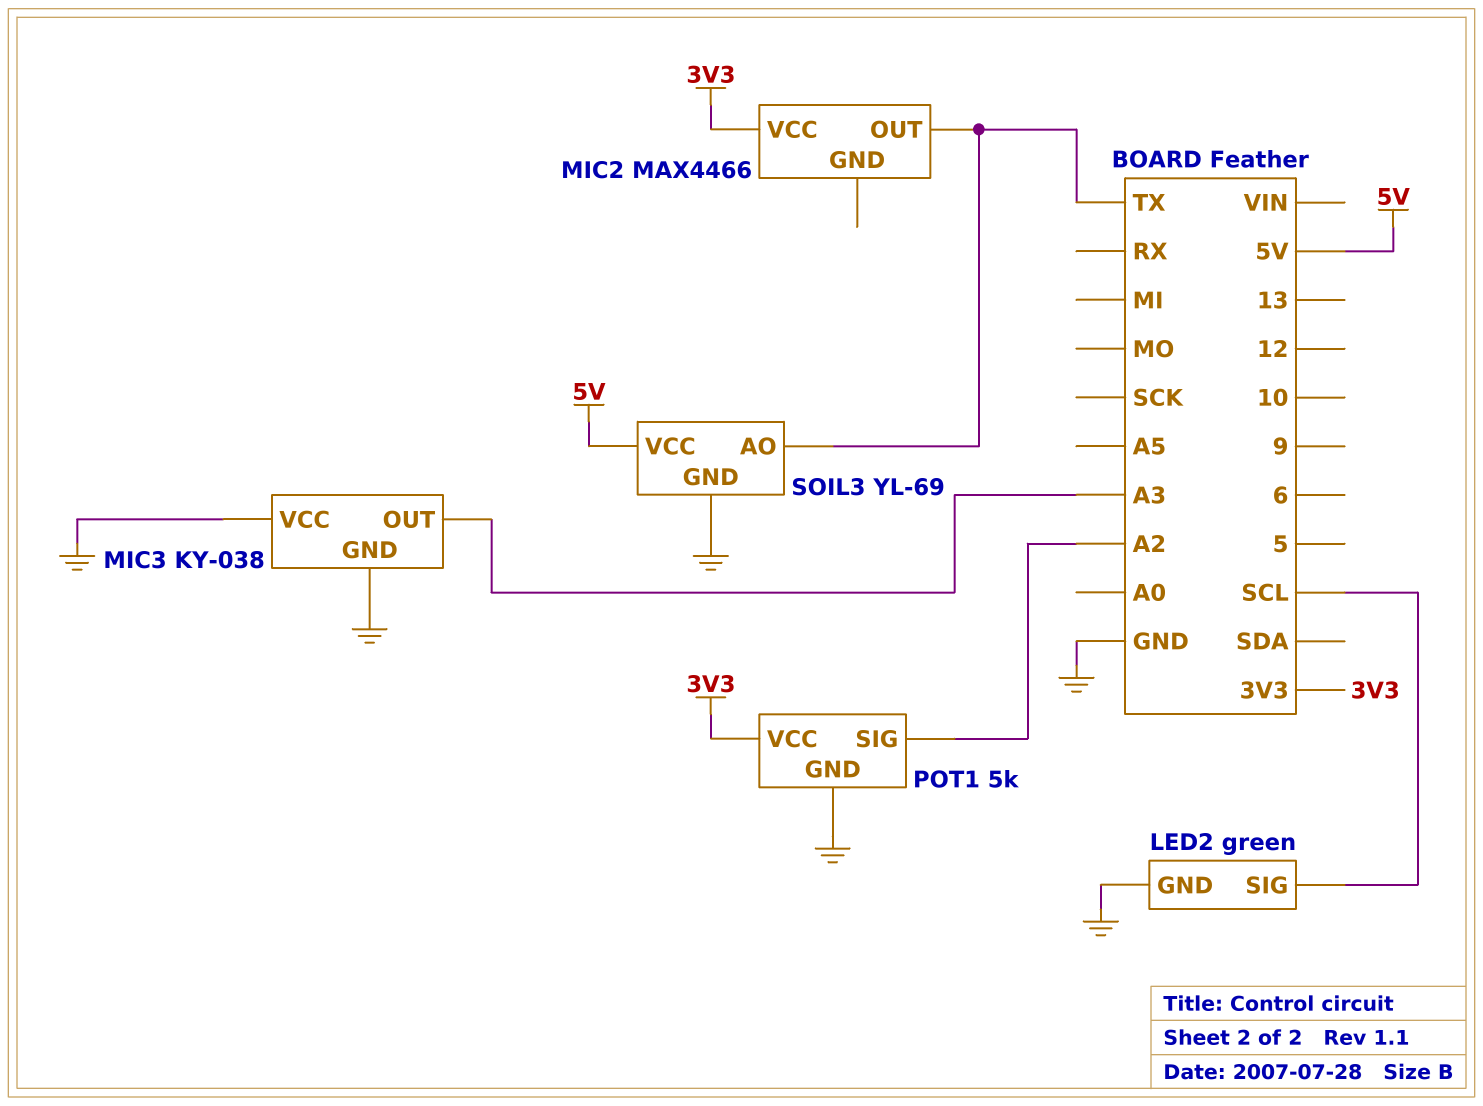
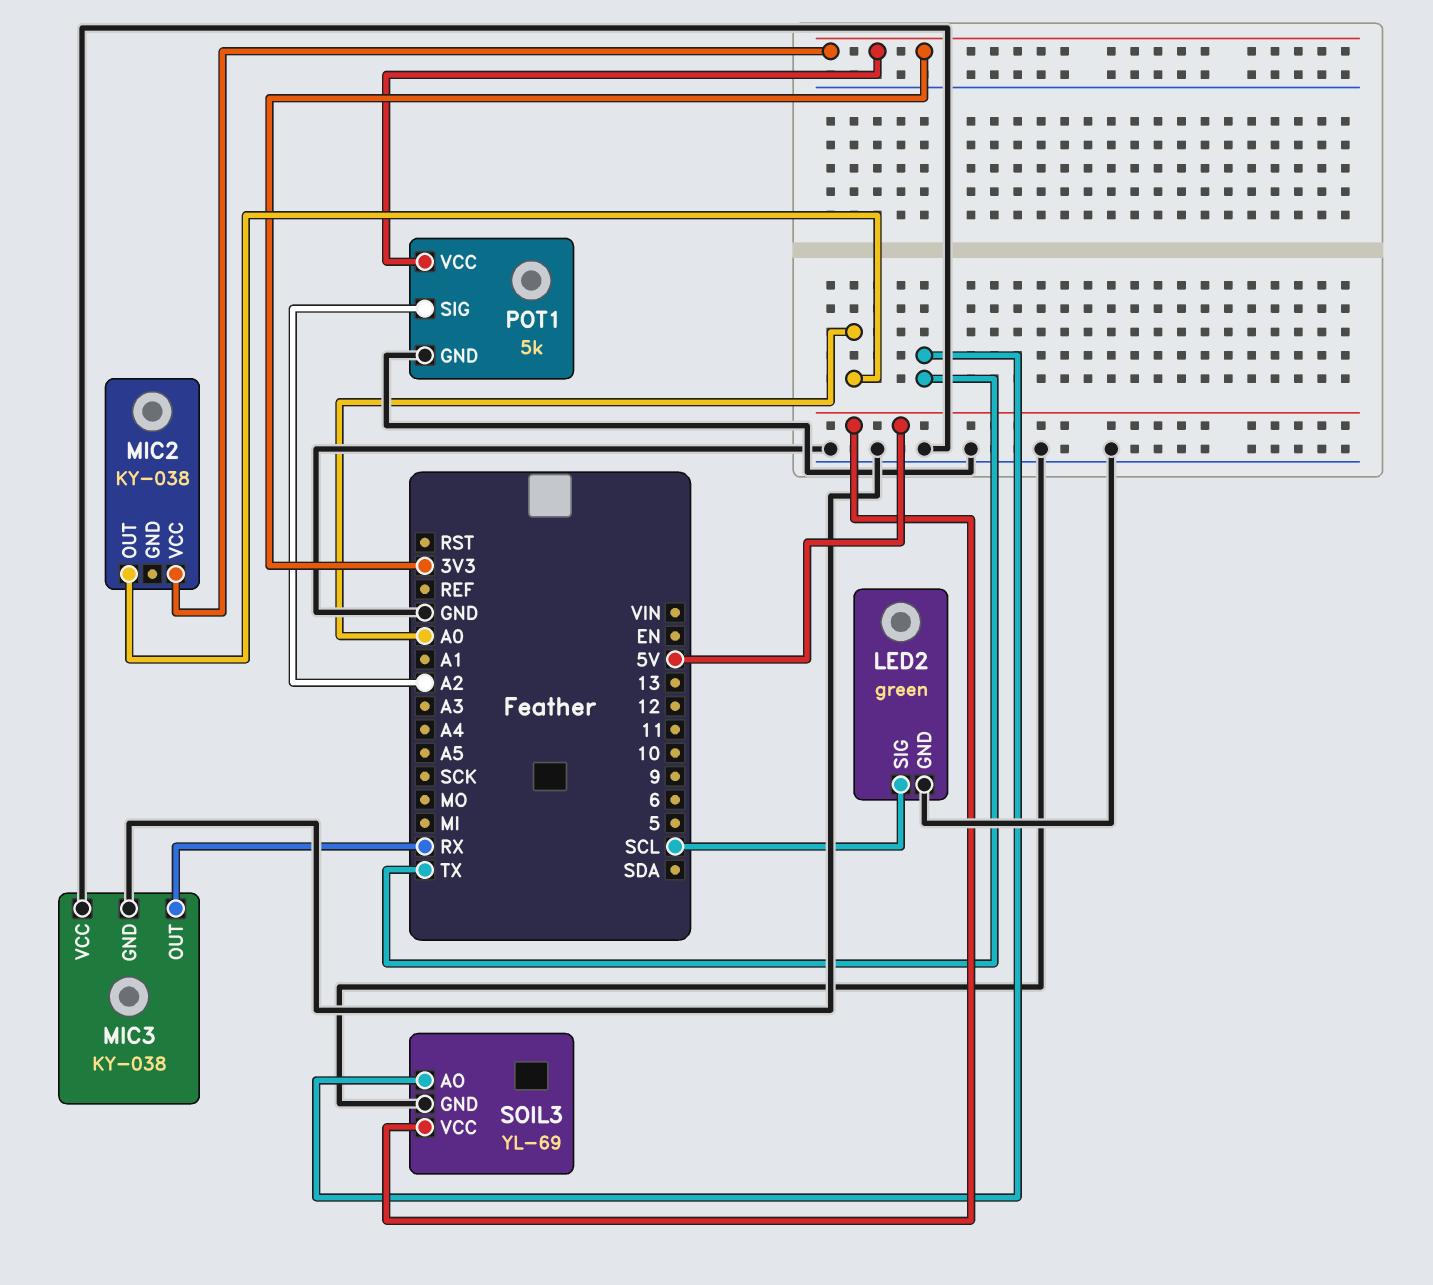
MIC2: MAX4466 -> KY-038
MIC2 pin OUT: TX -> A0
MIC3 pin OUT: A3 -> RX

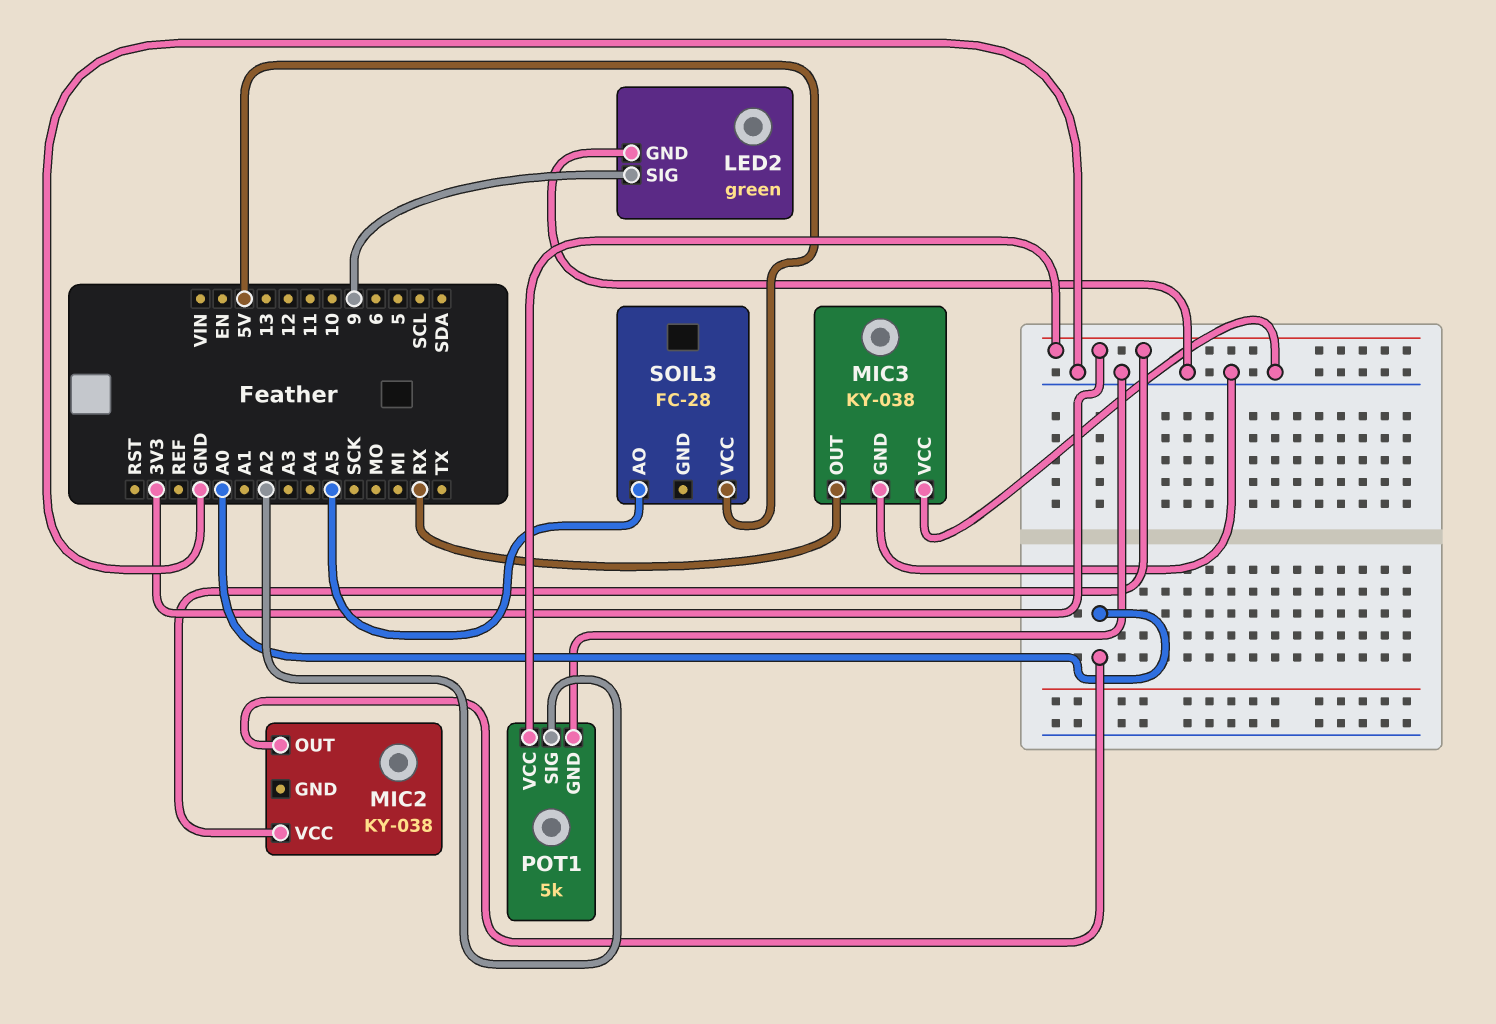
LED2 pin SIG: SCL -> 9
SOIL3: YL-69 -> FC-28
SOIL3 pin AO: TX -> A5
SOIL3 pin GND: GND -> none

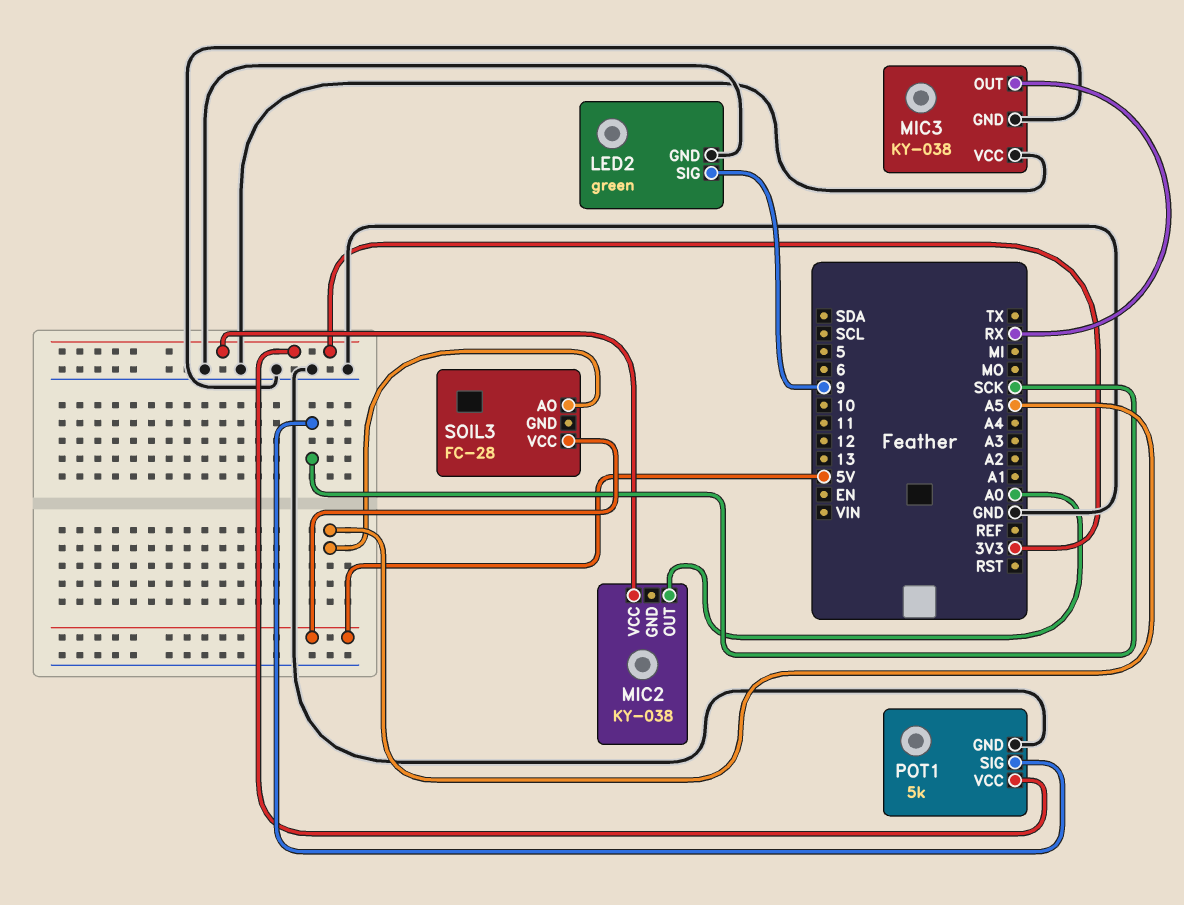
POT1 pin SIG: A2 -> SCK

